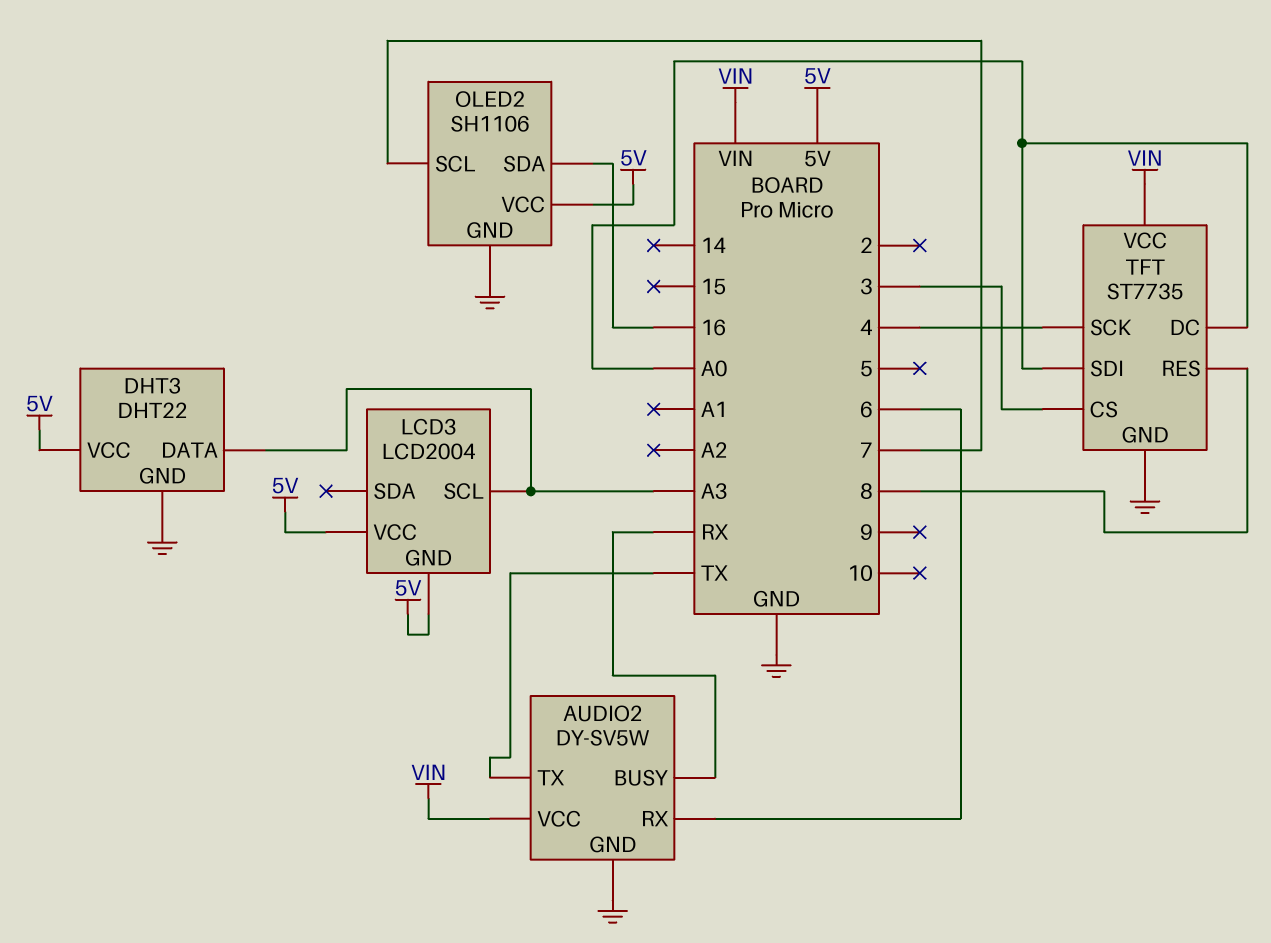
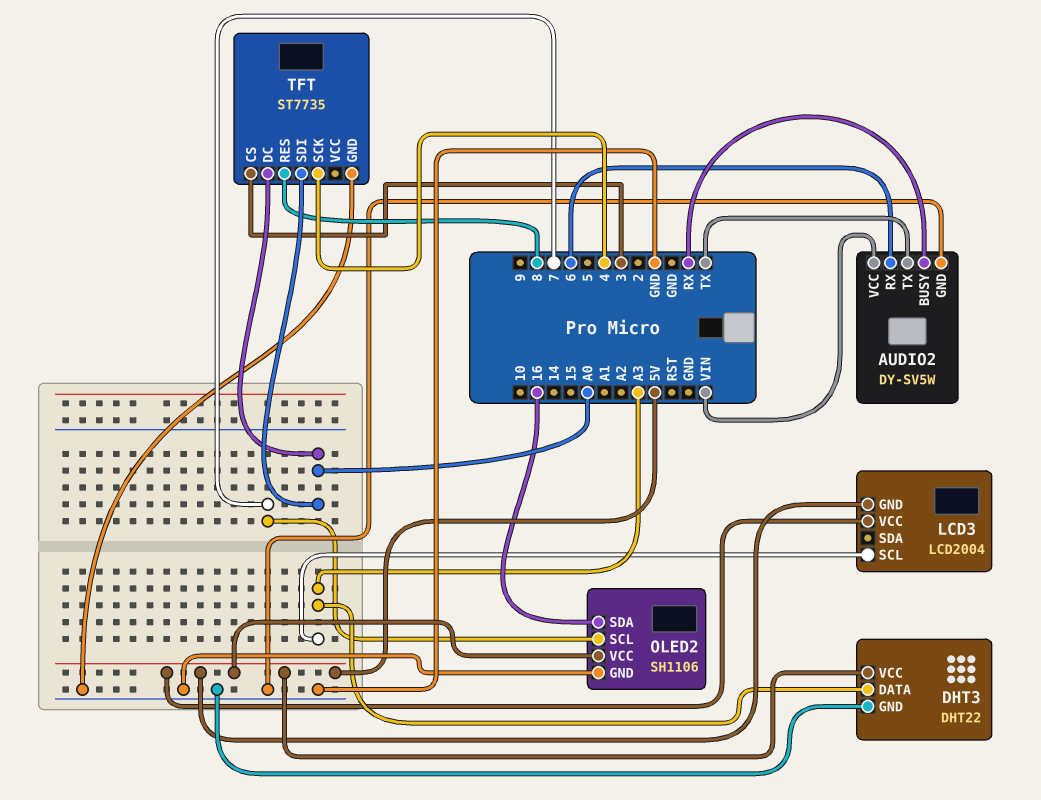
TFT pin VCC: VIN -> none

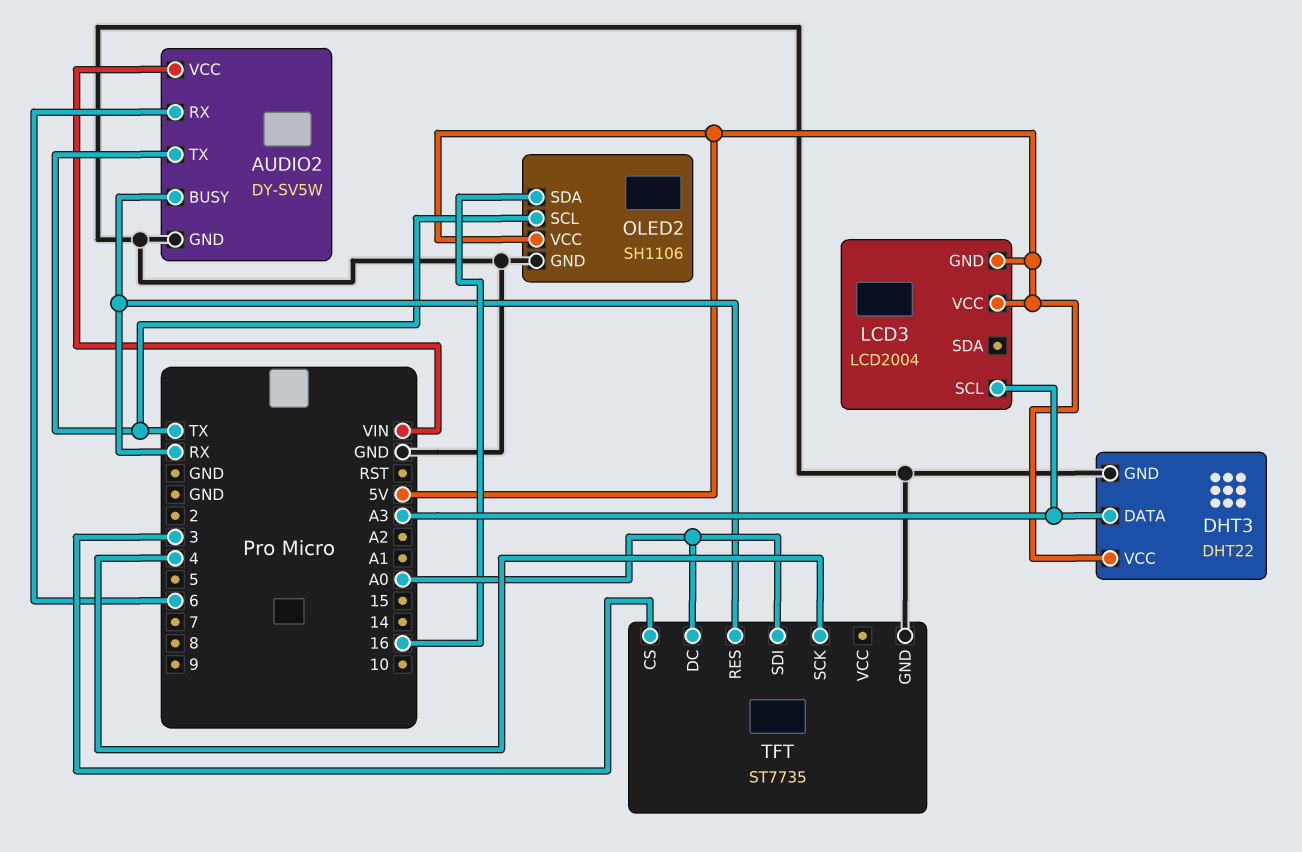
OLED2 pin SCL: 7 -> TX
TFT pin RES: 8 -> RX

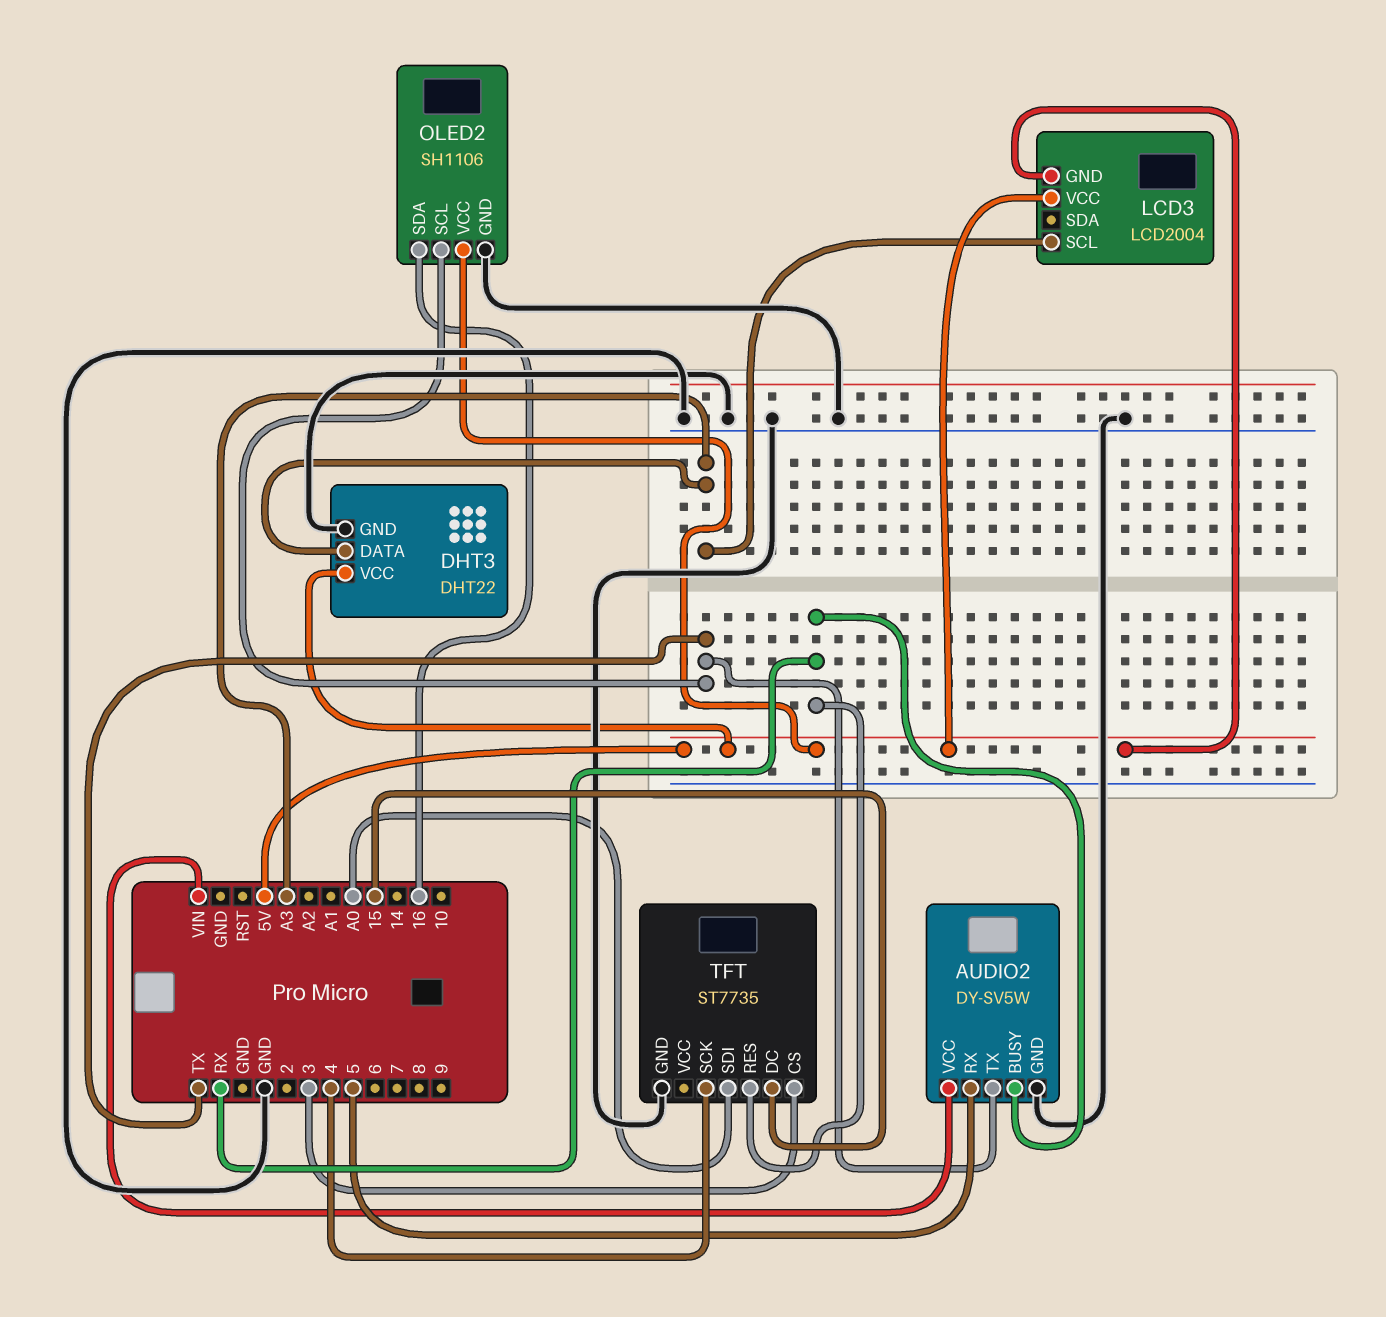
AUDIO2 pin RX: 6 -> 5
TFT pin DC: A0 -> 15

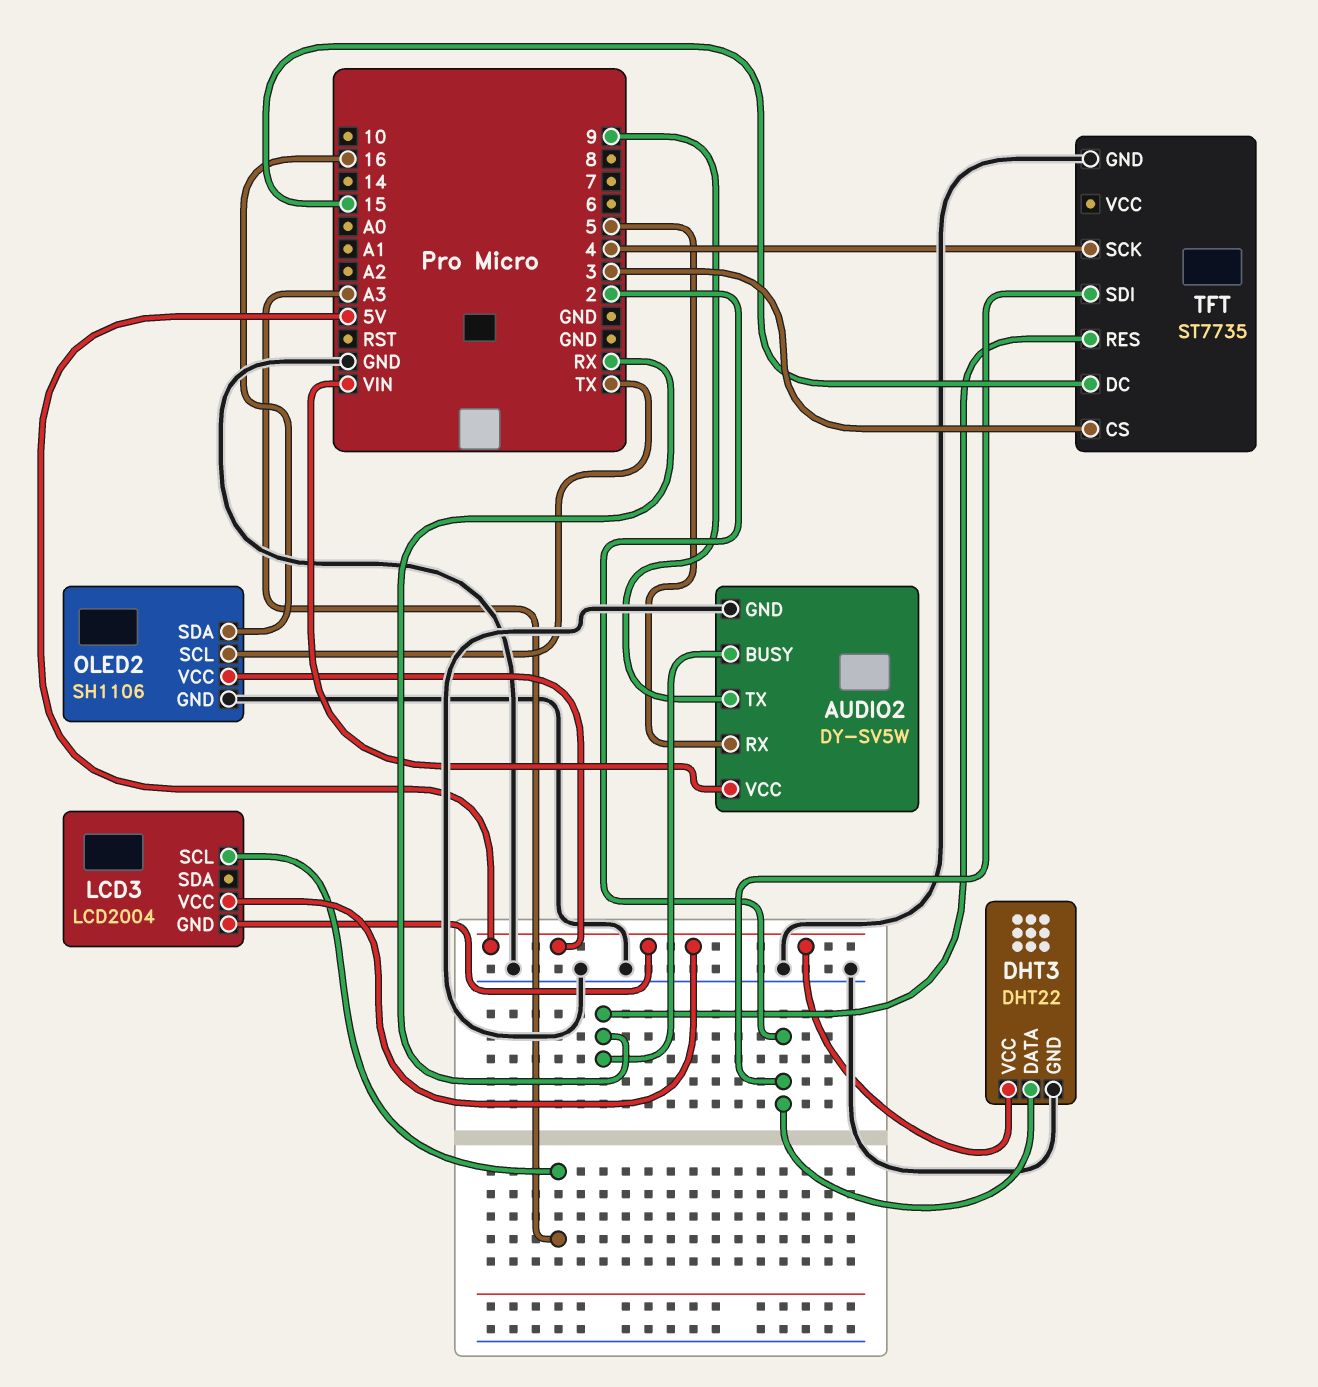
AUDIO2 pin TX: TX -> 9
DHT3 pin DATA: A3 -> 2
TFT pin SDI: A0 -> 2

